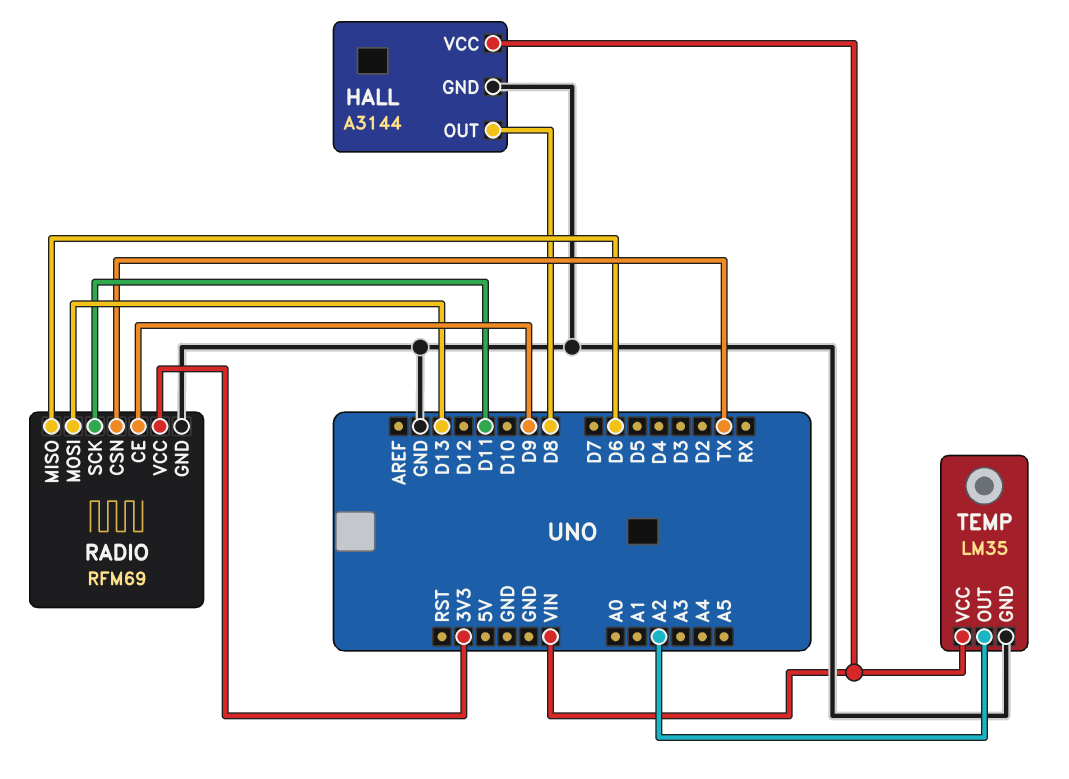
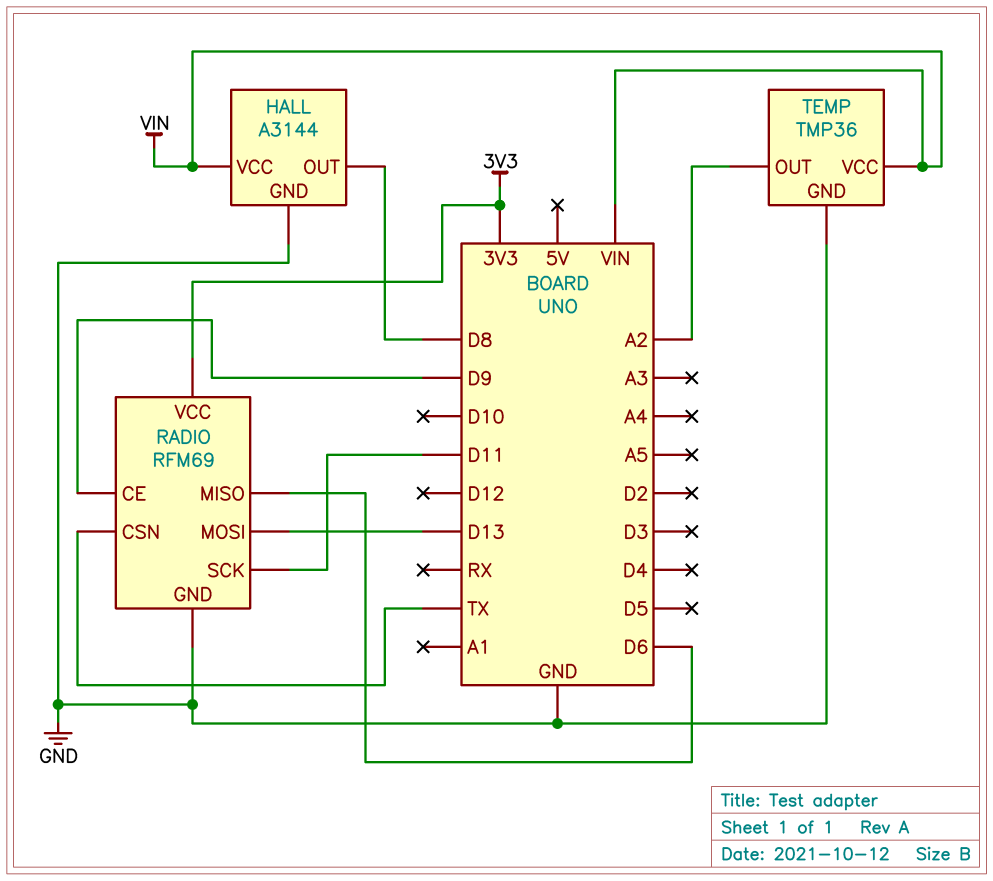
TEMP: LM35 -> TMP36

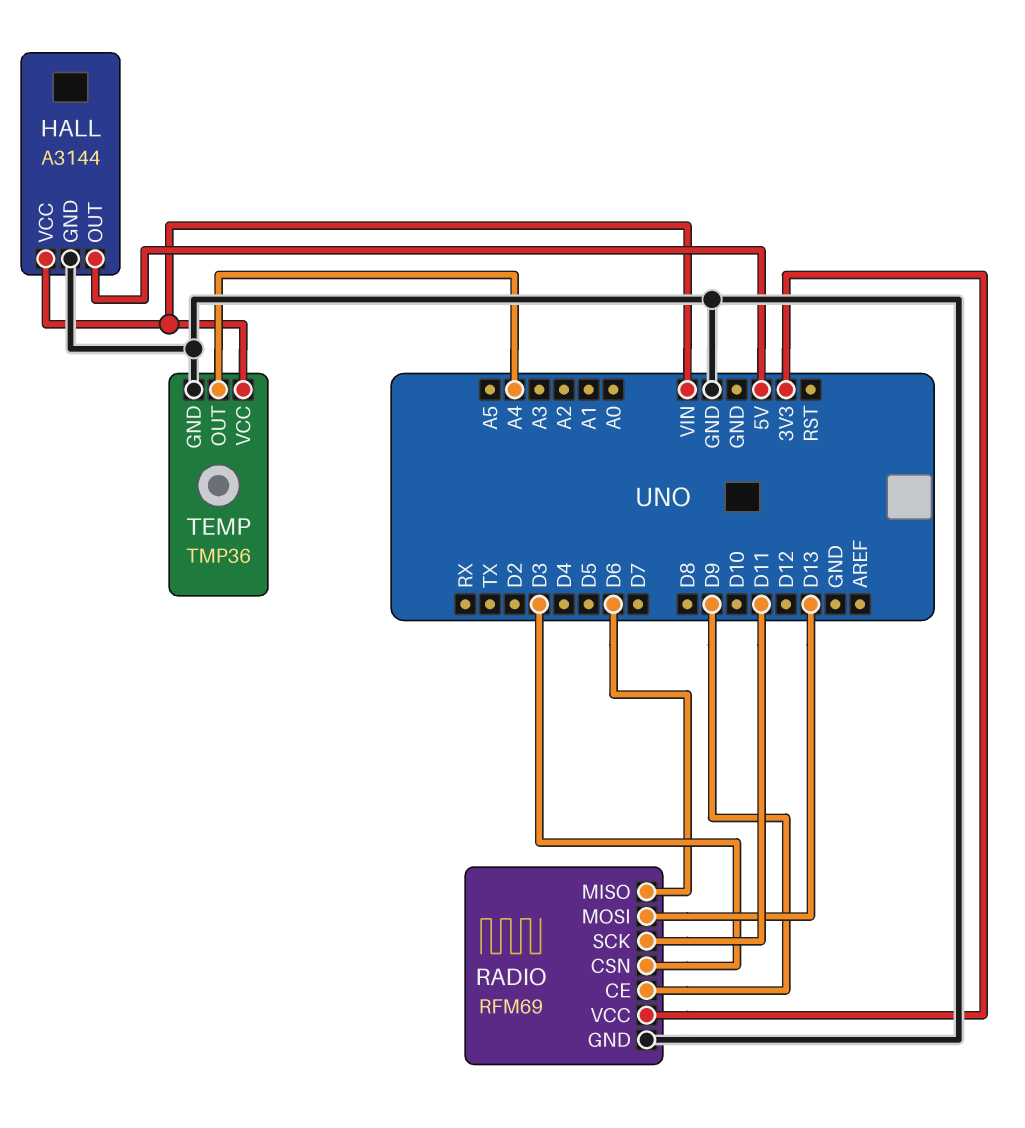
HALL pin OUT: D8 -> 5V
RADIO pin CSN: TX -> D3
TEMP pin OUT: A2 -> A4

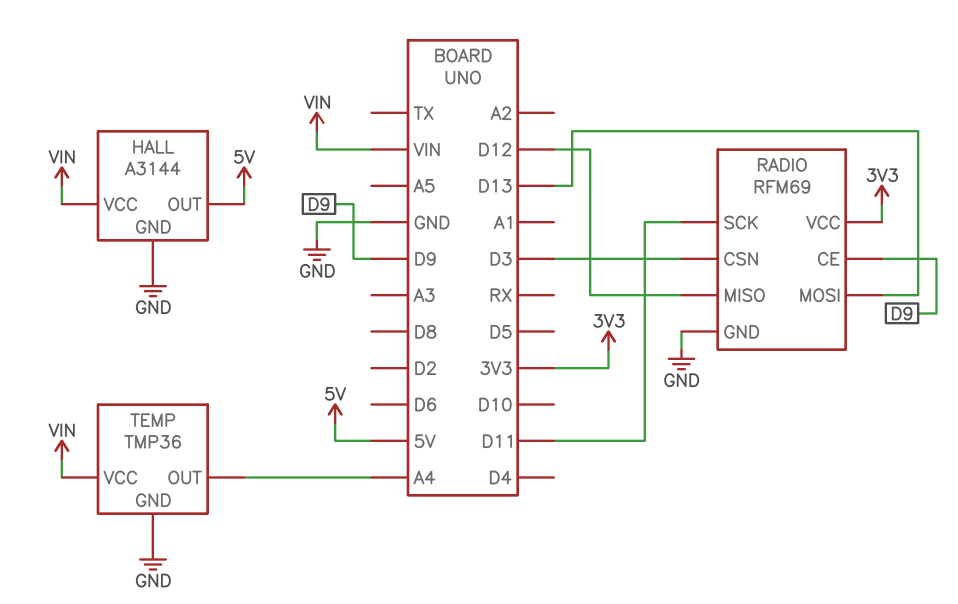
RADIO pin MISO: D6 -> D12

